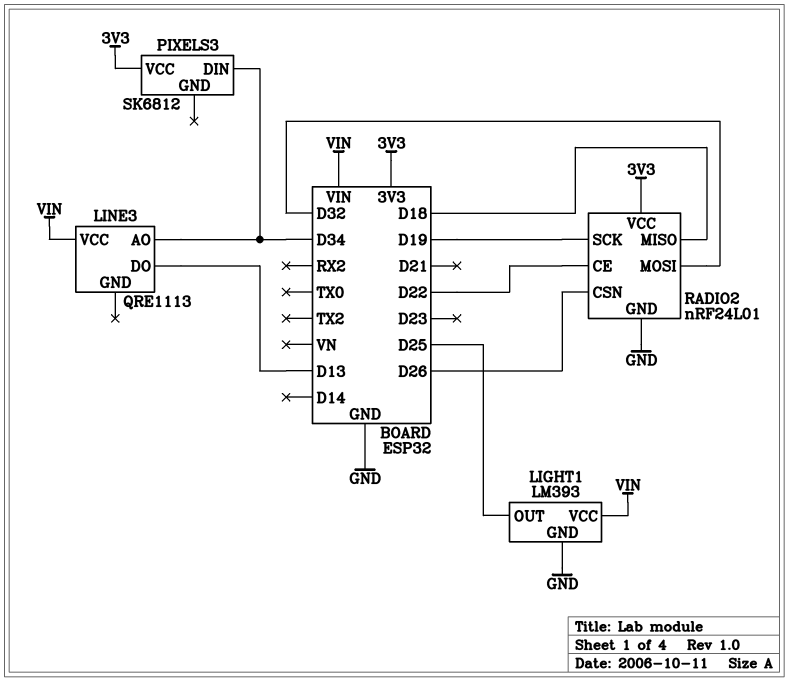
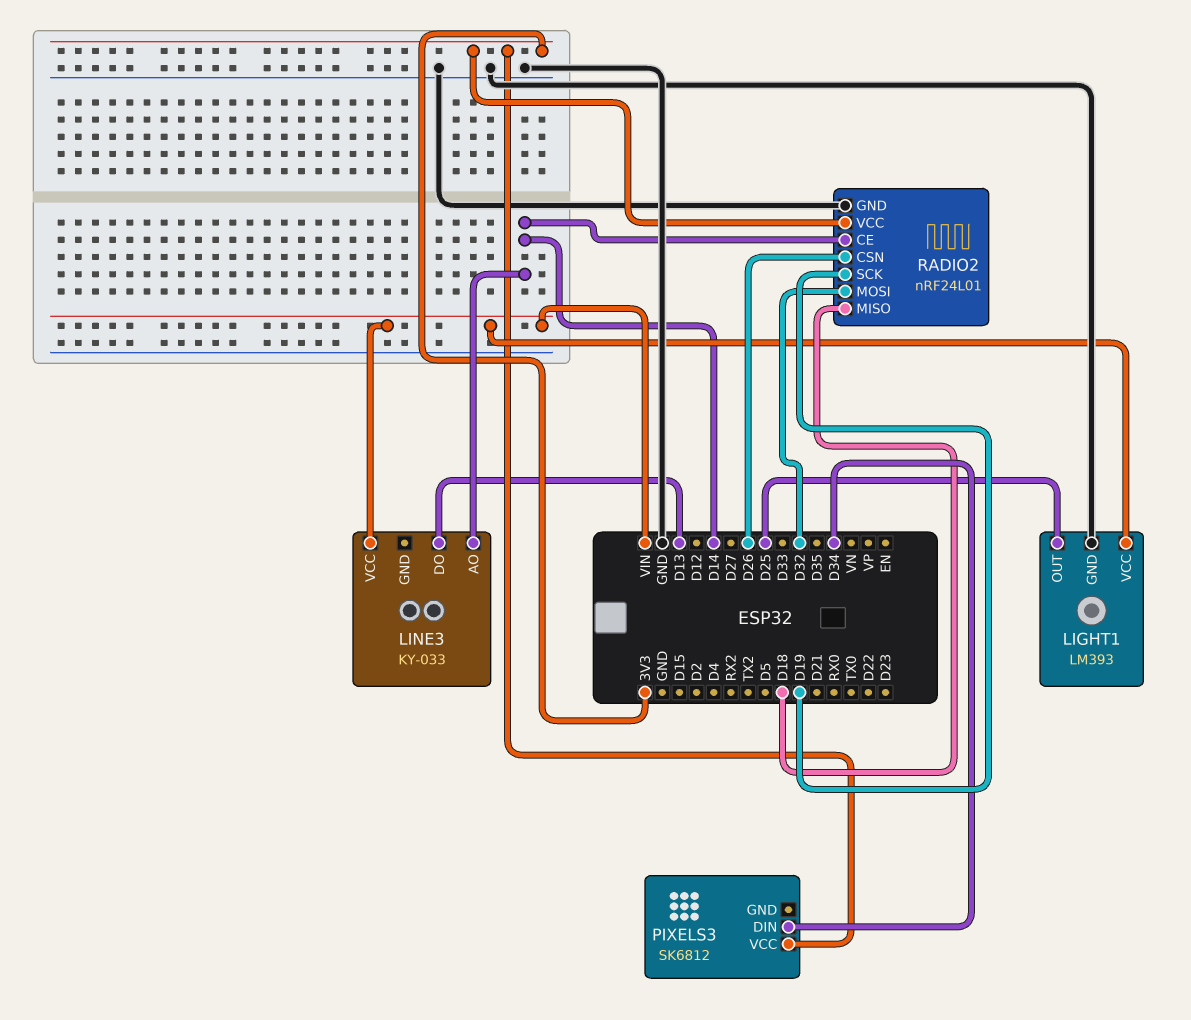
LINE3: QRE1113 -> KY-033
LINE3 pin AO: D34 -> D14
RADIO2 pin CE: D22 -> D14

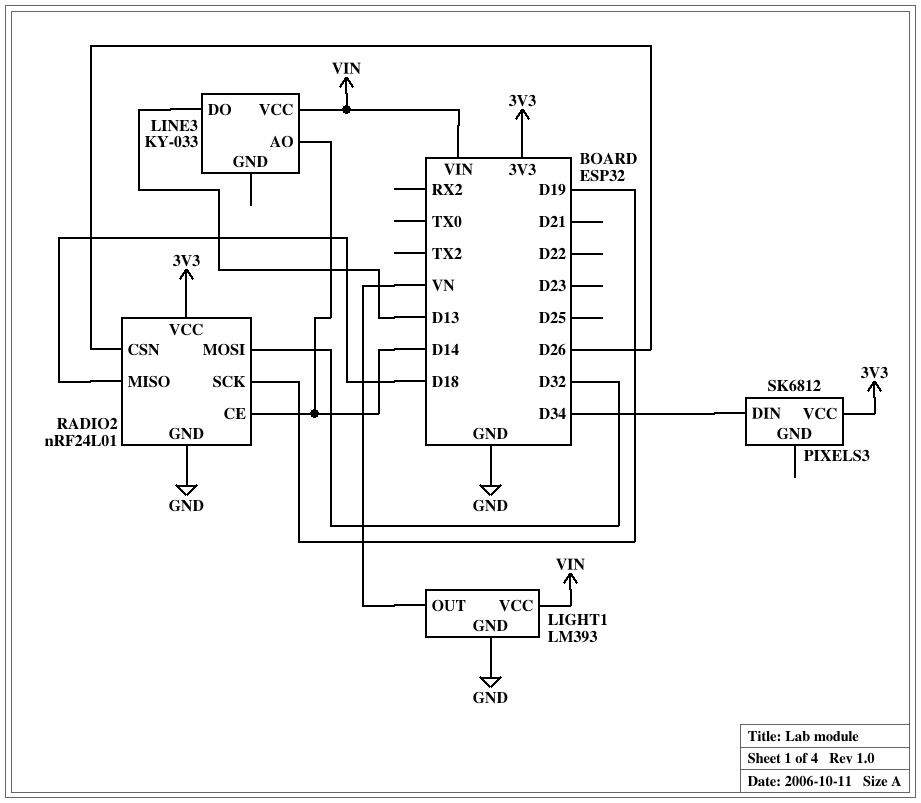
LIGHT1 pin OUT: D25 -> VN

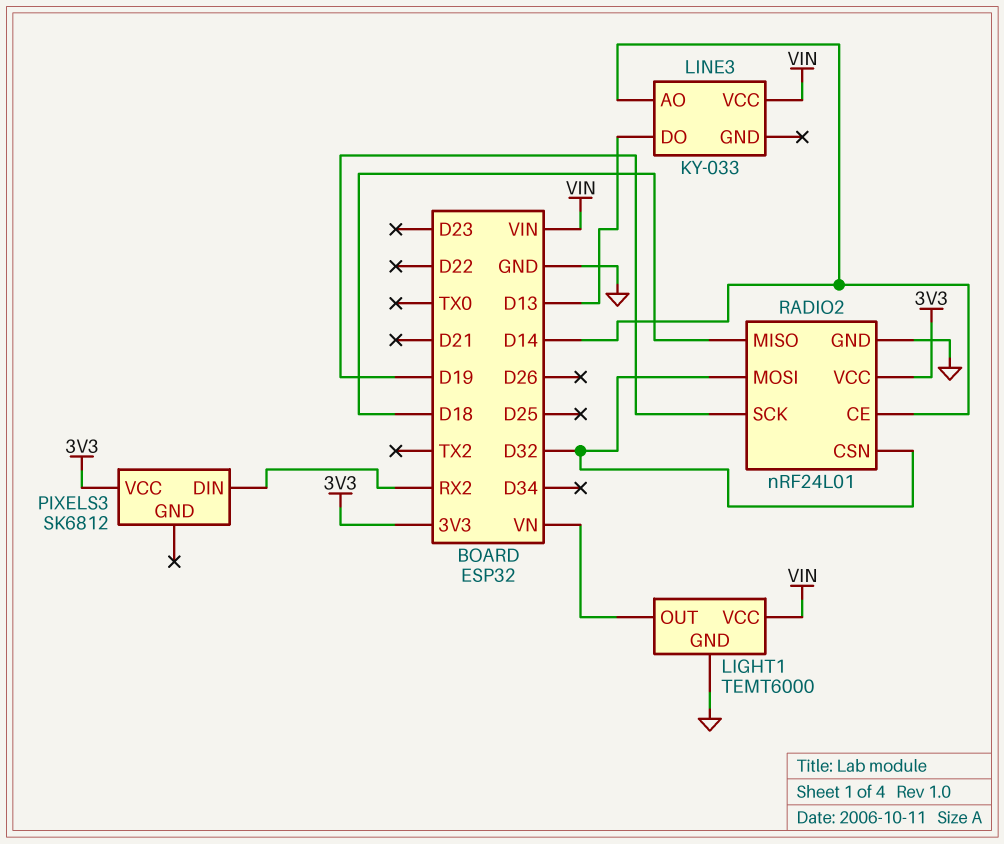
LIGHT1: LM393 -> TEMT6000
PIXELS3 pin DIN: D34 -> RX2
RADIO2 pin CSN: D26 -> D32

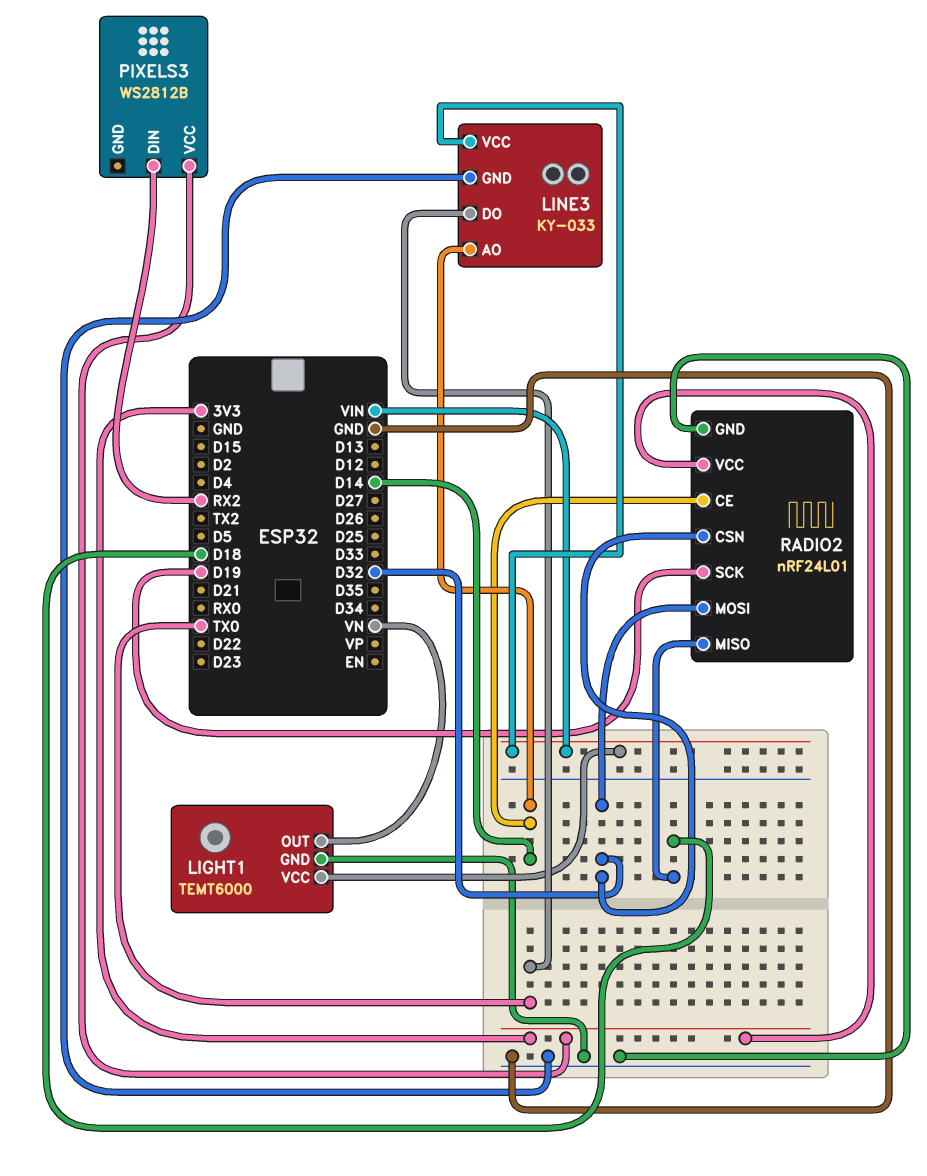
LINE3 pin DO: D13 -> TX0
LINE3 pin GND: none -> GND
PIXELS3: SK6812 -> WS2812B

